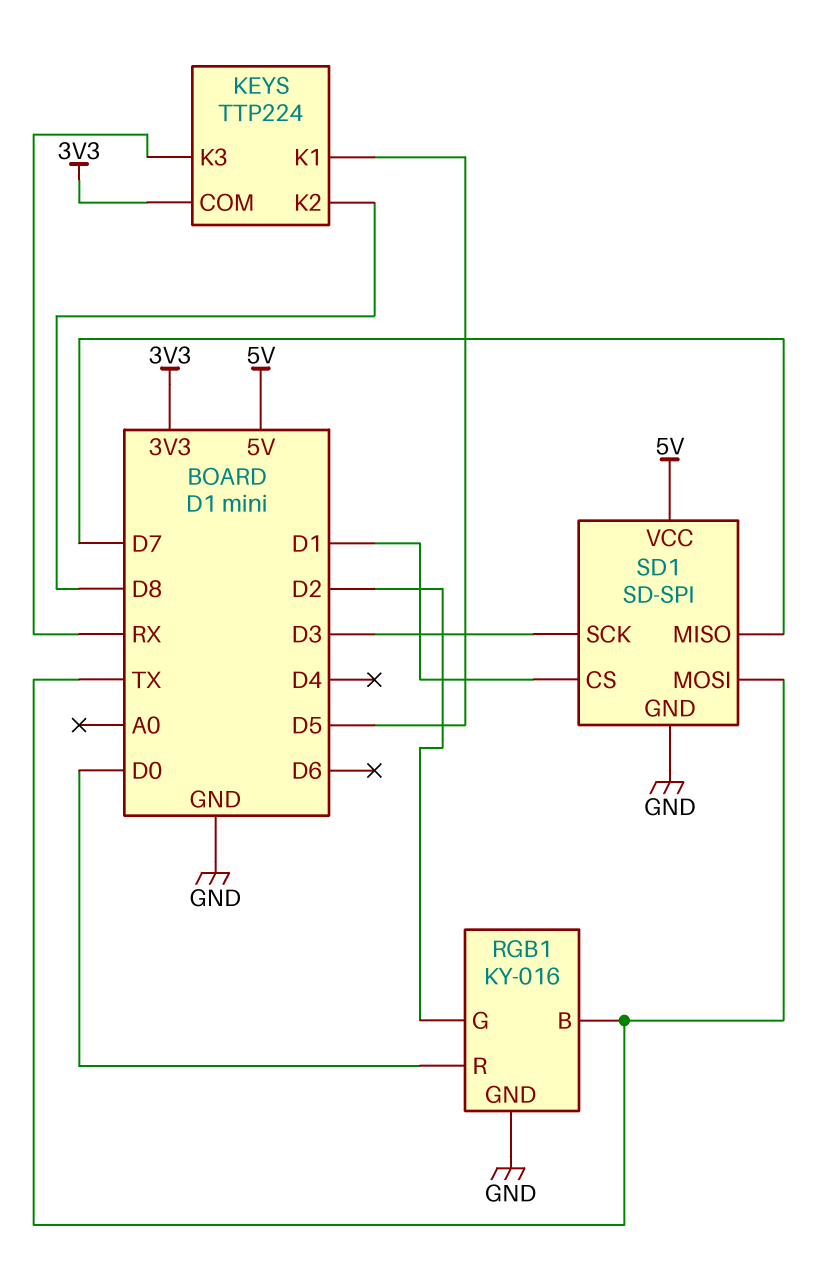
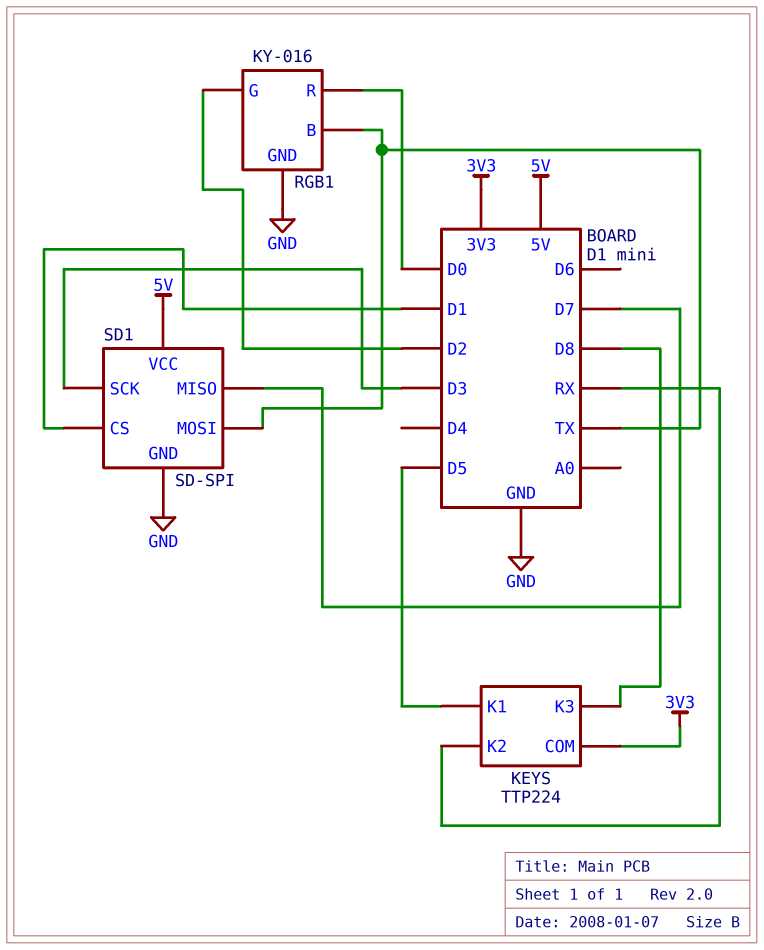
KEYS pin K2: D8 -> RX
KEYS pin K3: RX -> D8

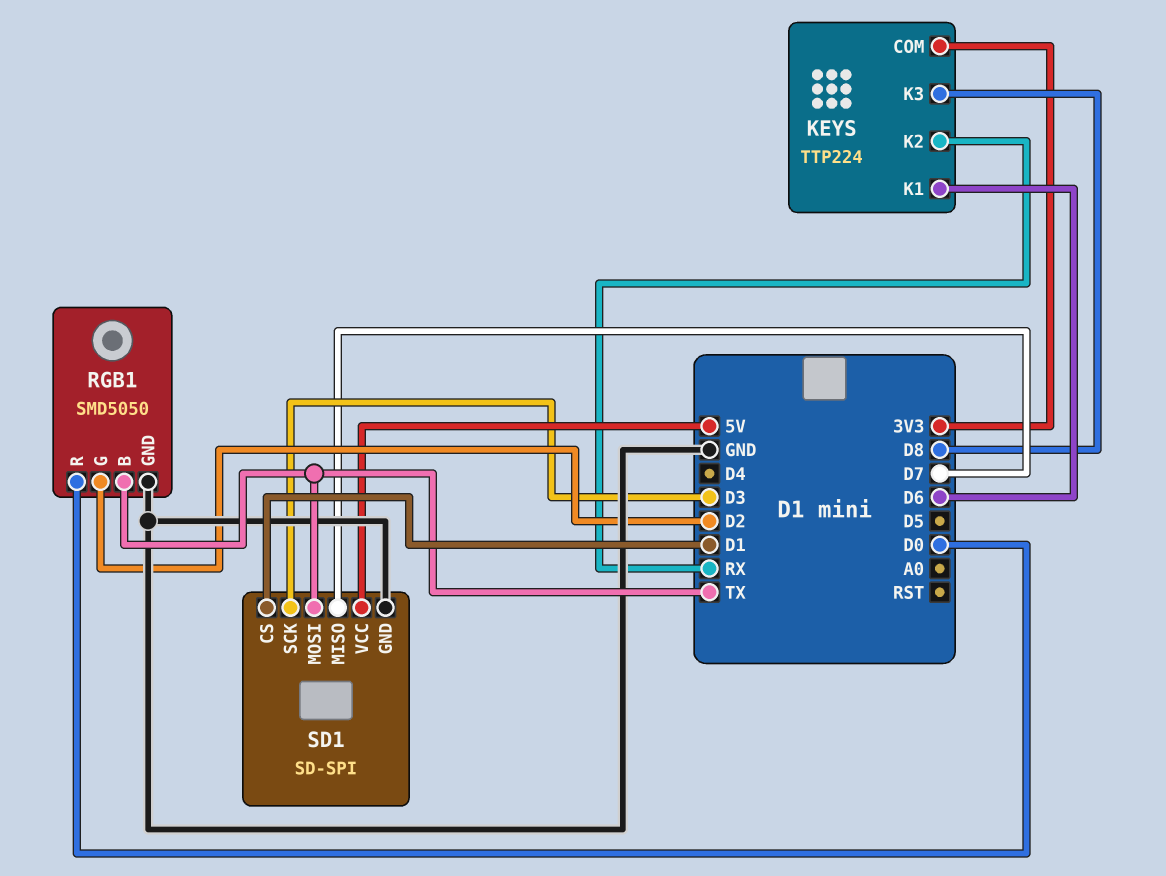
KEYS pin K1: D5 -> D6
RGB1: KY-016 -> SMD5050

